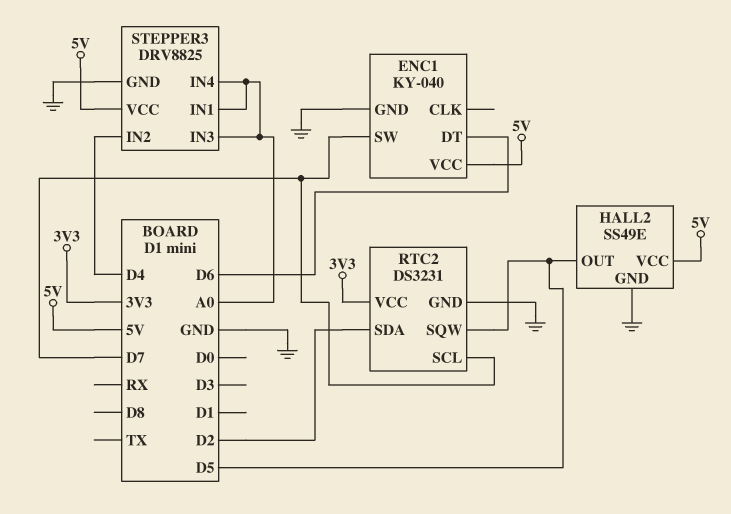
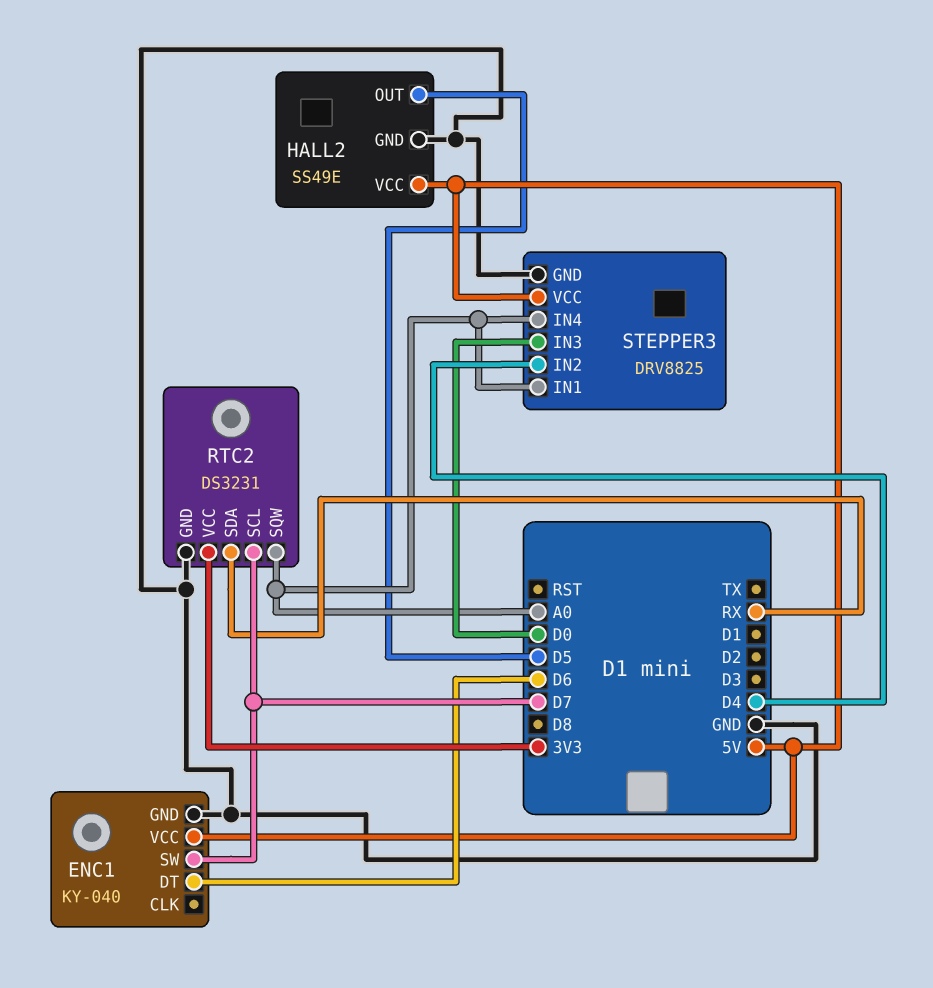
RTC2 pin SDA: D2 -> RX
RTC2 pin SQW: D5 -> A0
STEPPER3 pin IN3: A0 -> D0

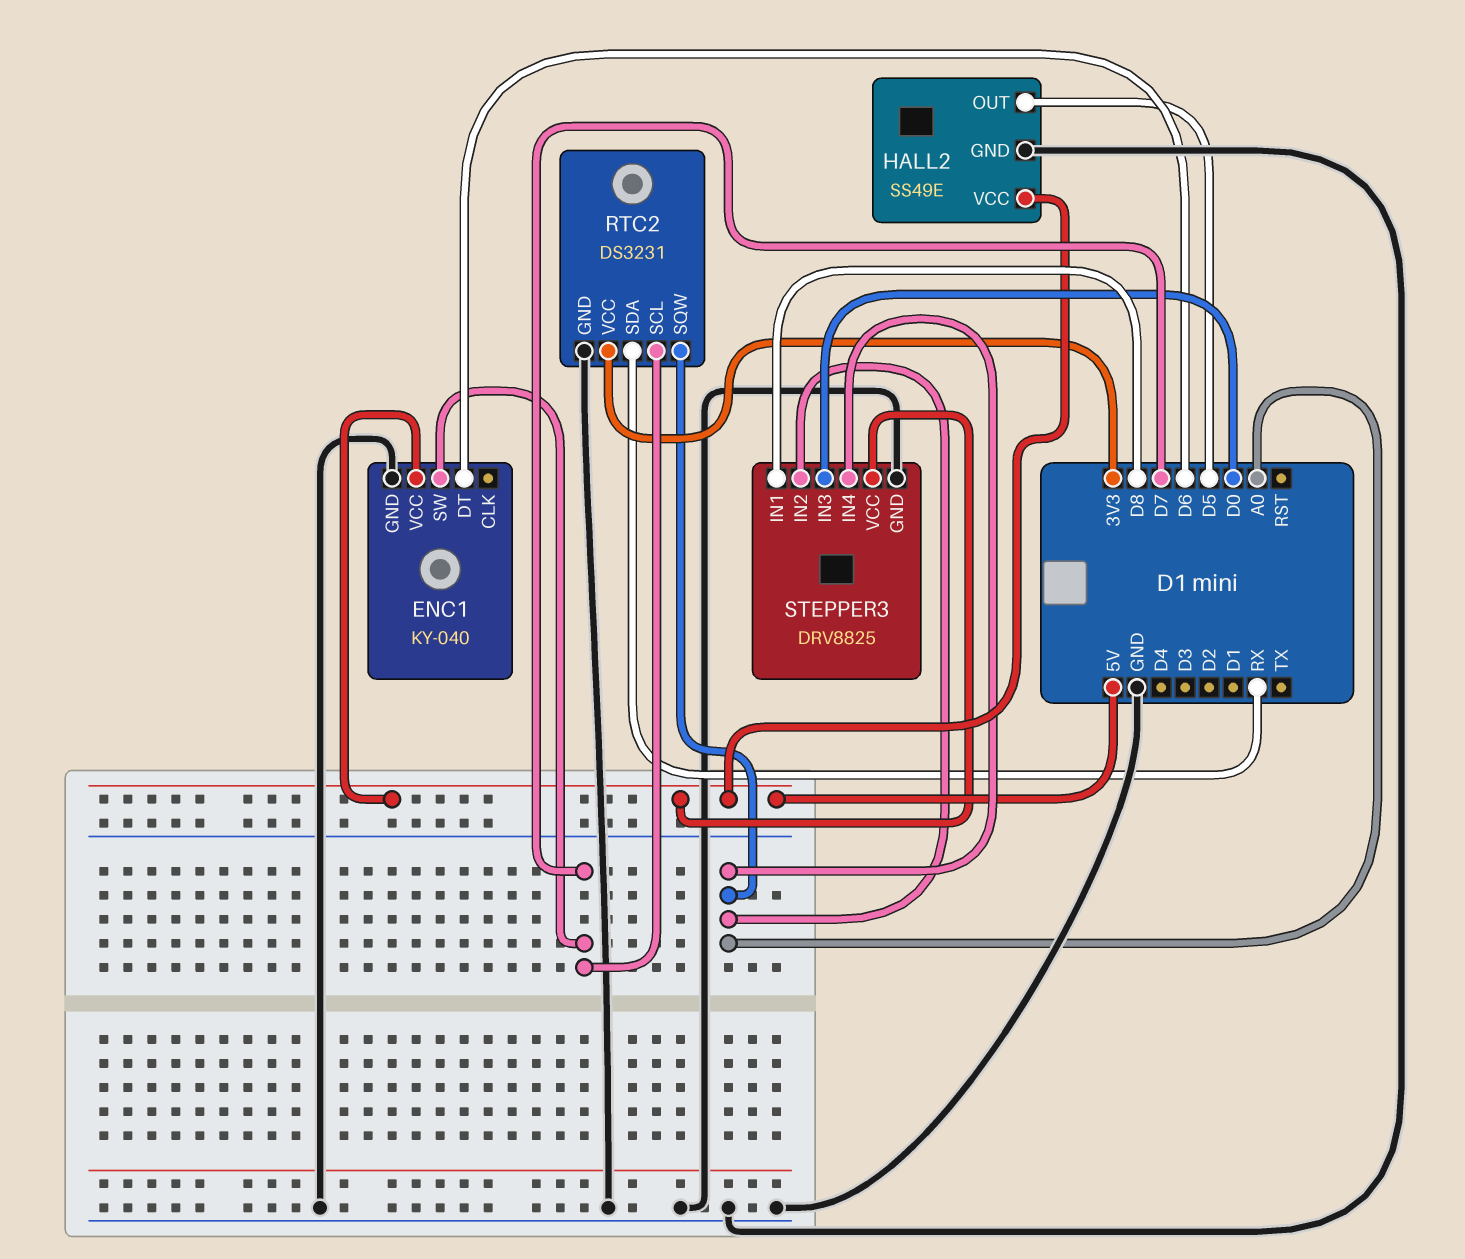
STEPPER3 pin IN1: A0 -> D8
STEPPER3 pin IN2: D4 -> A0

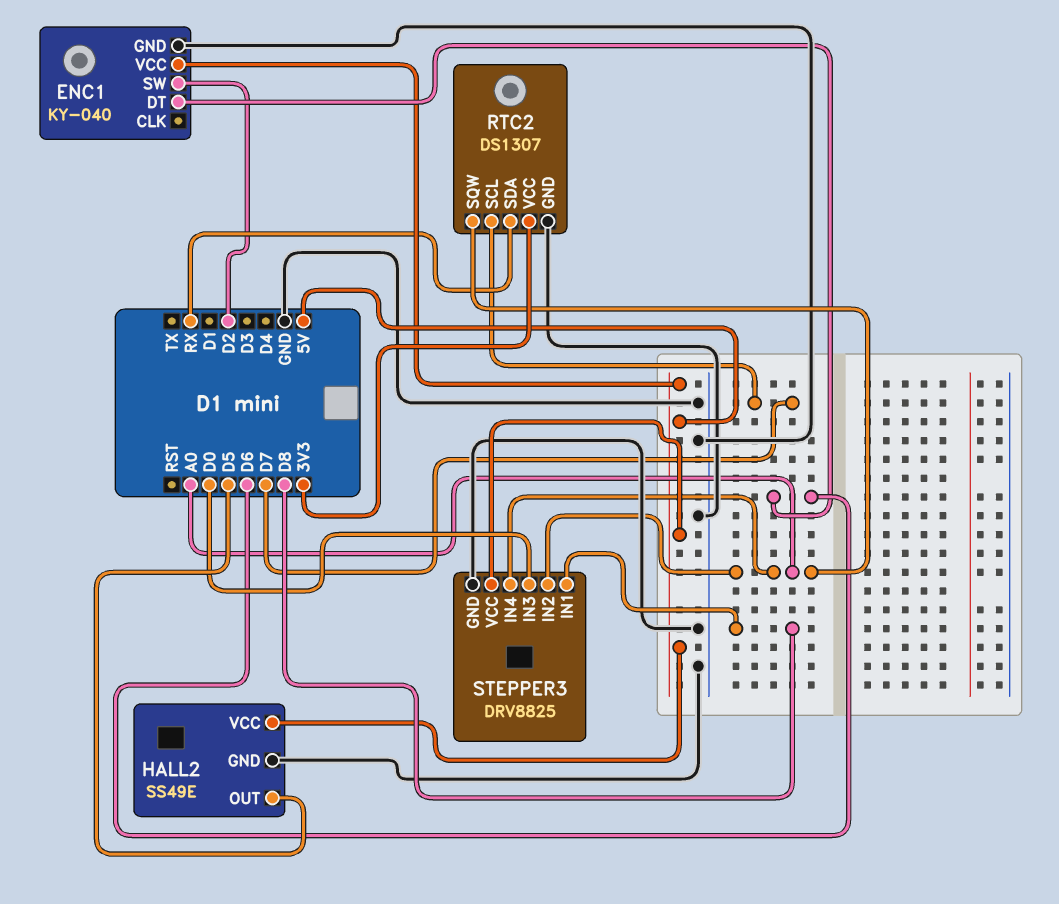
ENC1 pin SW: D7 -> D2
RTC2: DS3231 -> DS1307

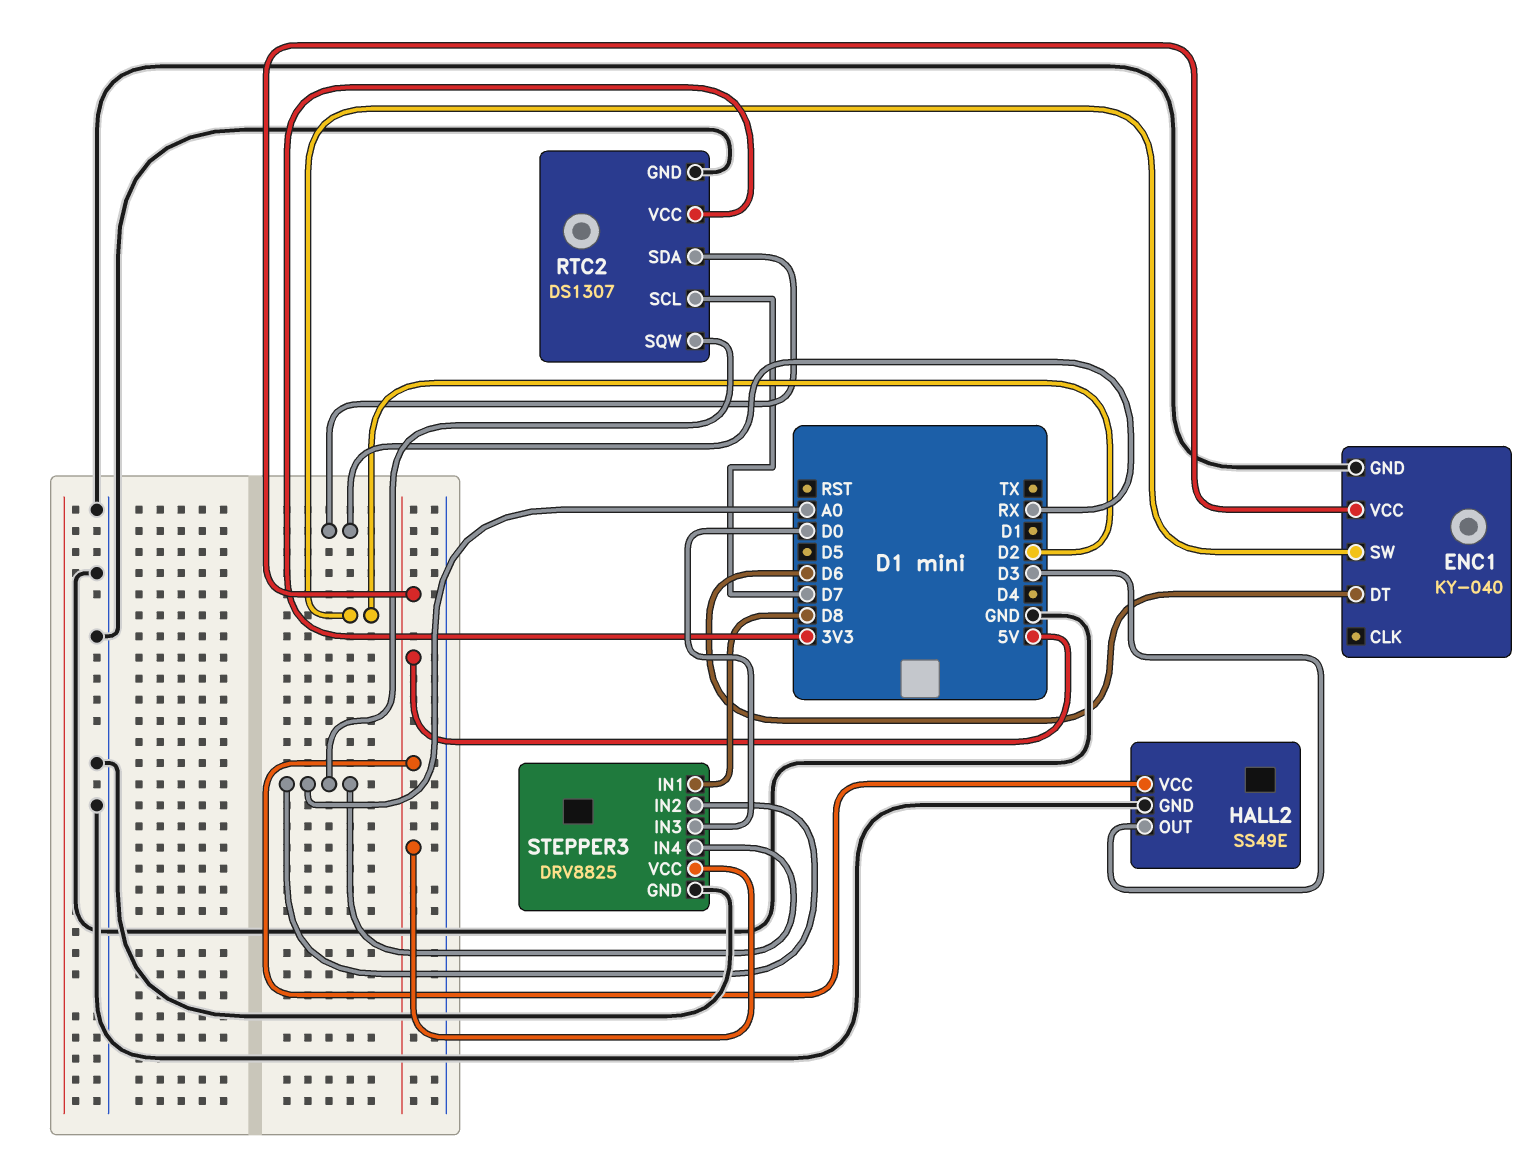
HALL2 pin OUT: D5 -> D3

